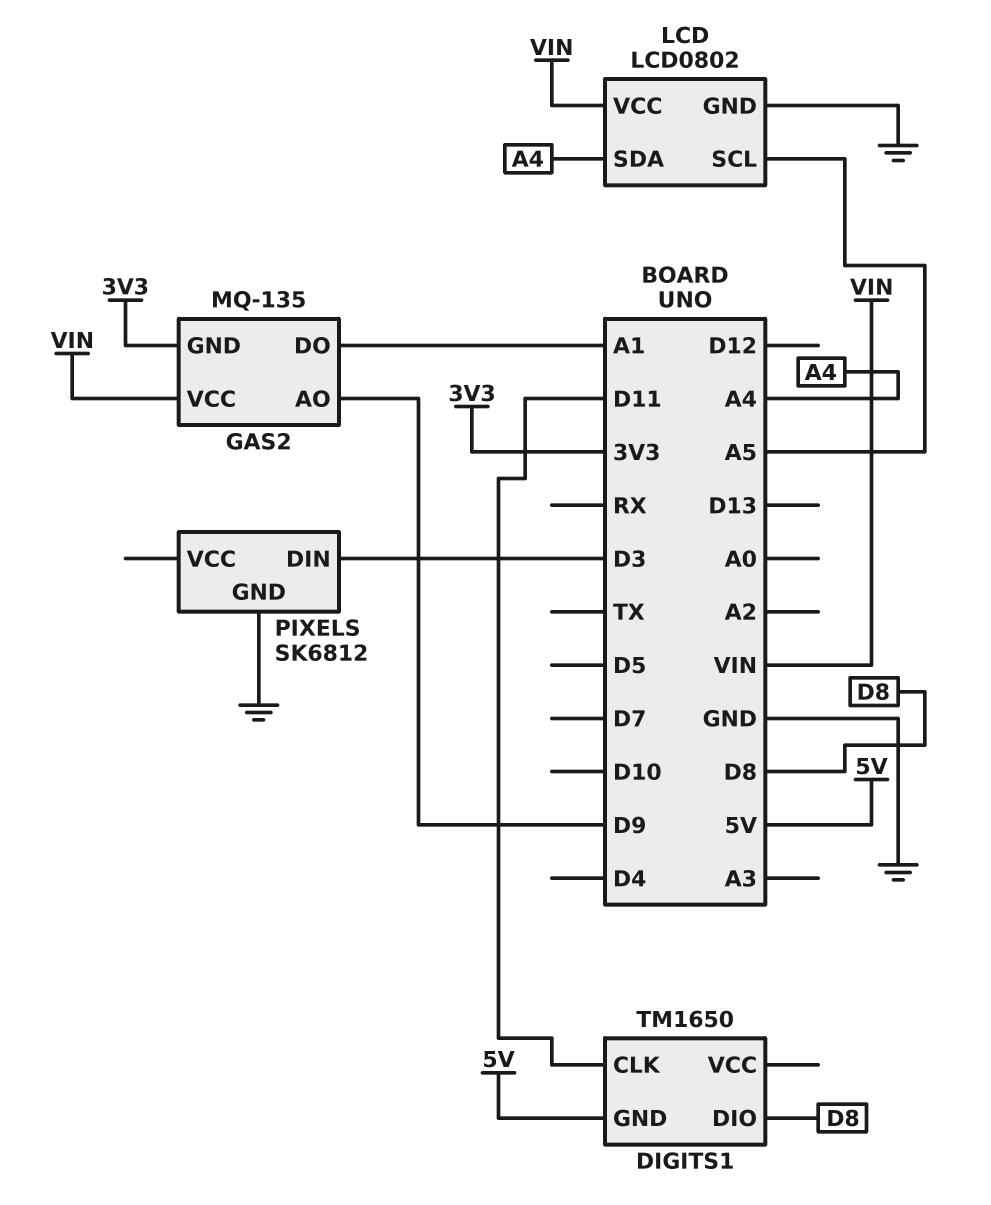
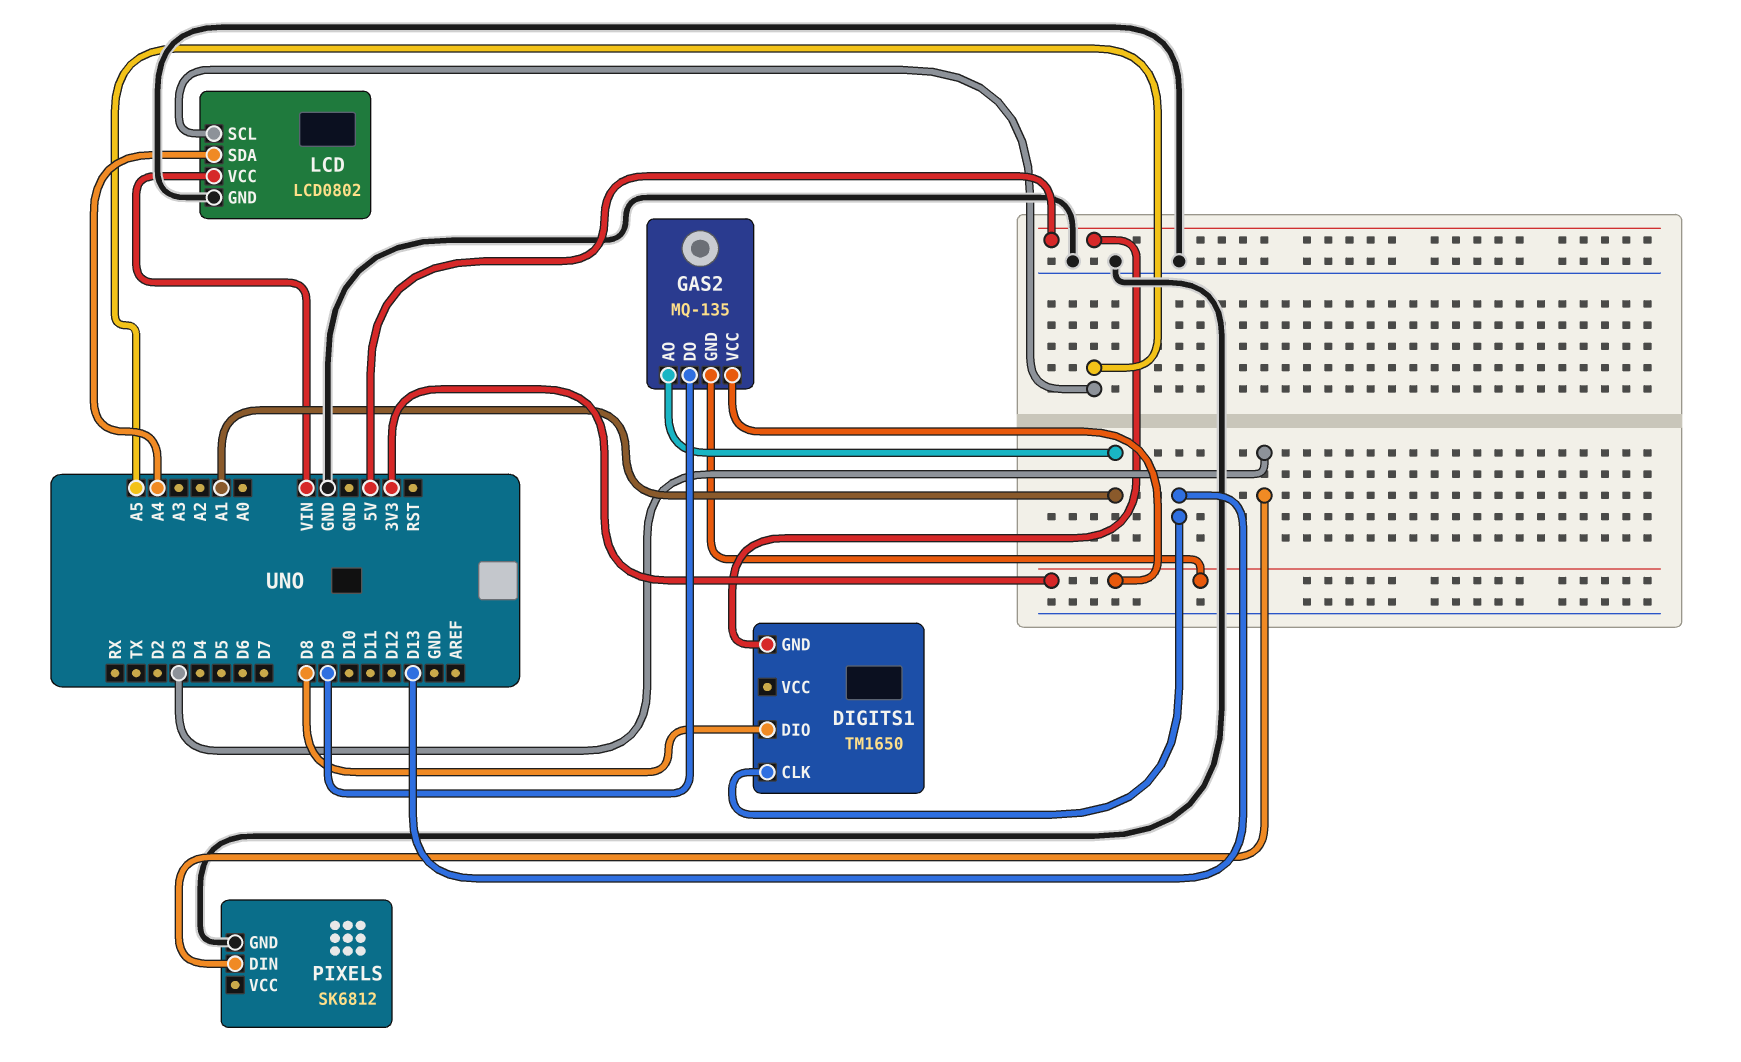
DIGITS1 pin CLK: D11 -> D13
GAS2 pin AO: D9 -> A1
GAS2 pin DO: A1 -> D9
GAS2 pin VCC: VIN -> 3V3

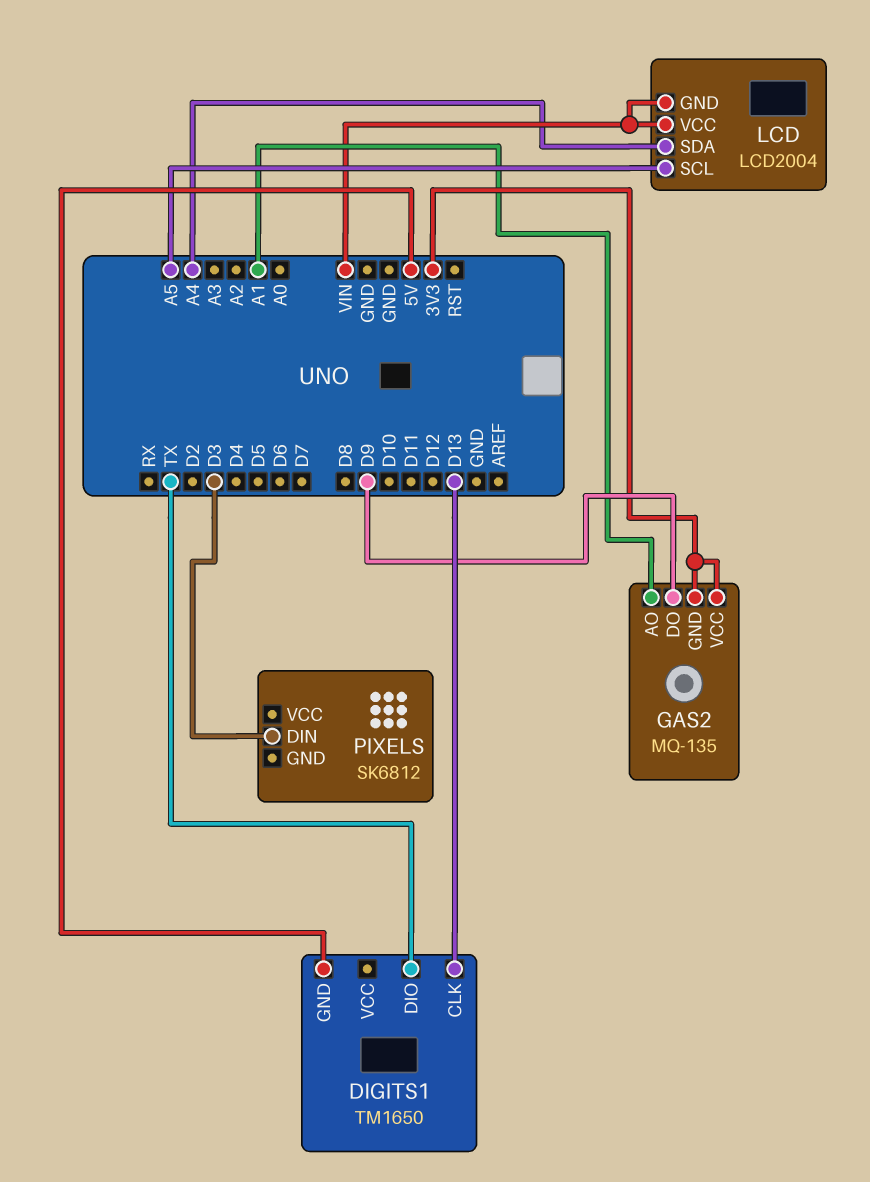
DIGITS1 pin DIO: D8 -> TX
LCD: LCD0802 -> LCD2004
LCD pin GND: GND -> VIN
PIXELS pin GND: GND -> none

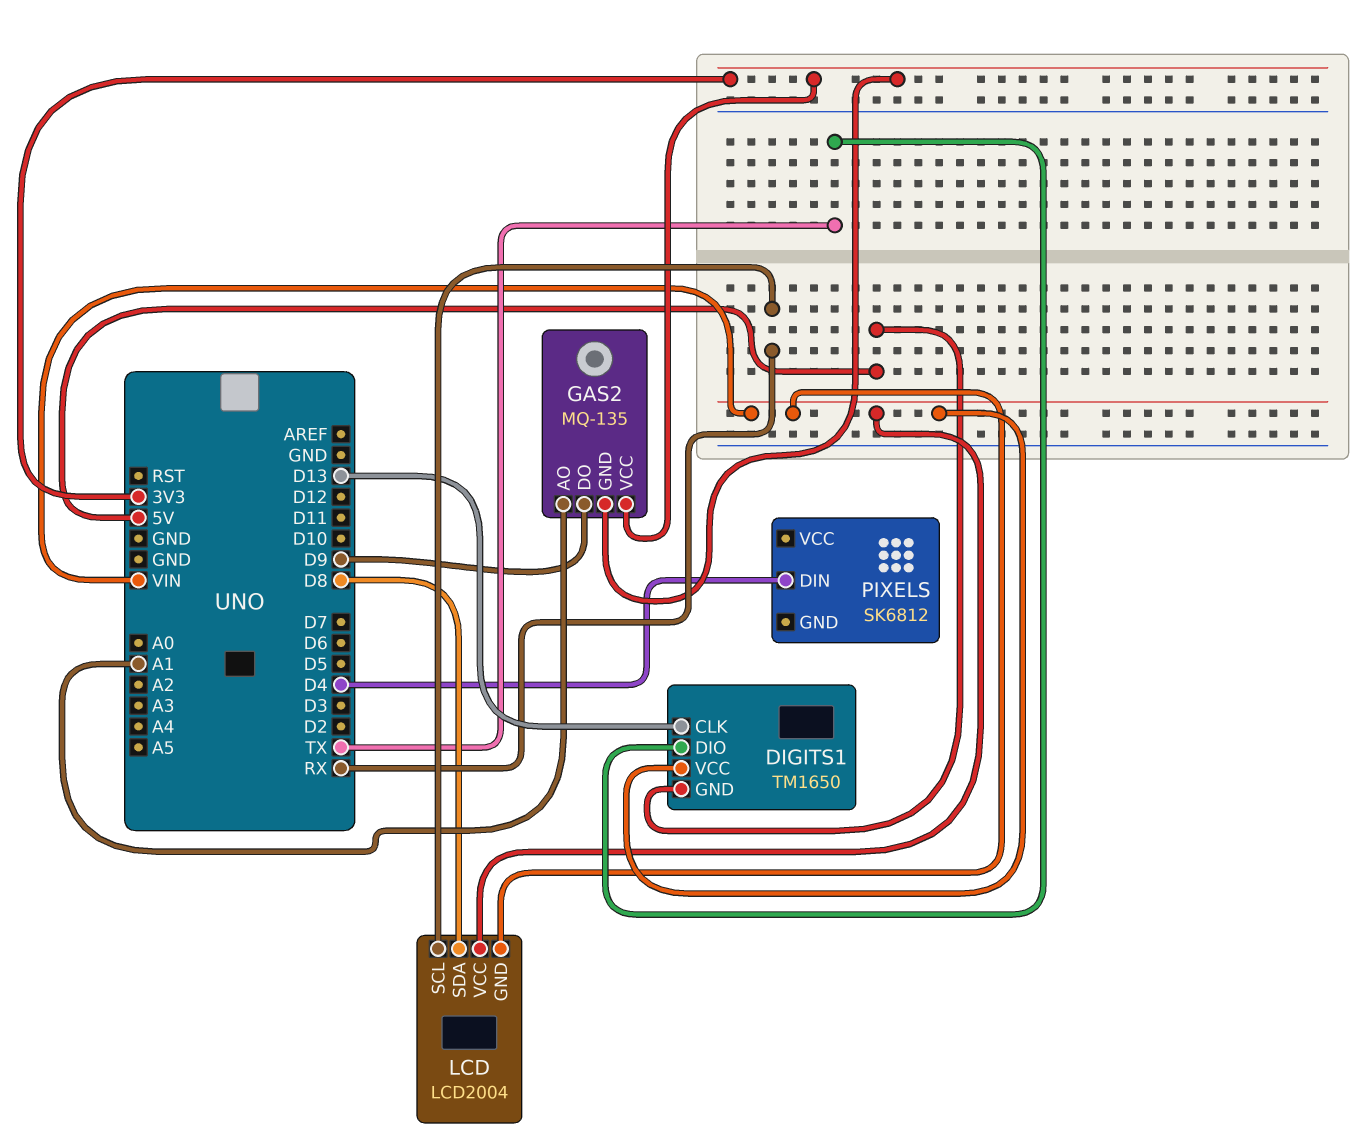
DIGITS1 pin VCC: none -> VIN
LCD pin SCL: A5 -> RX
LCD pin SDA: A4 -> D8
PIXELS pin DIN: D3 -> D4

